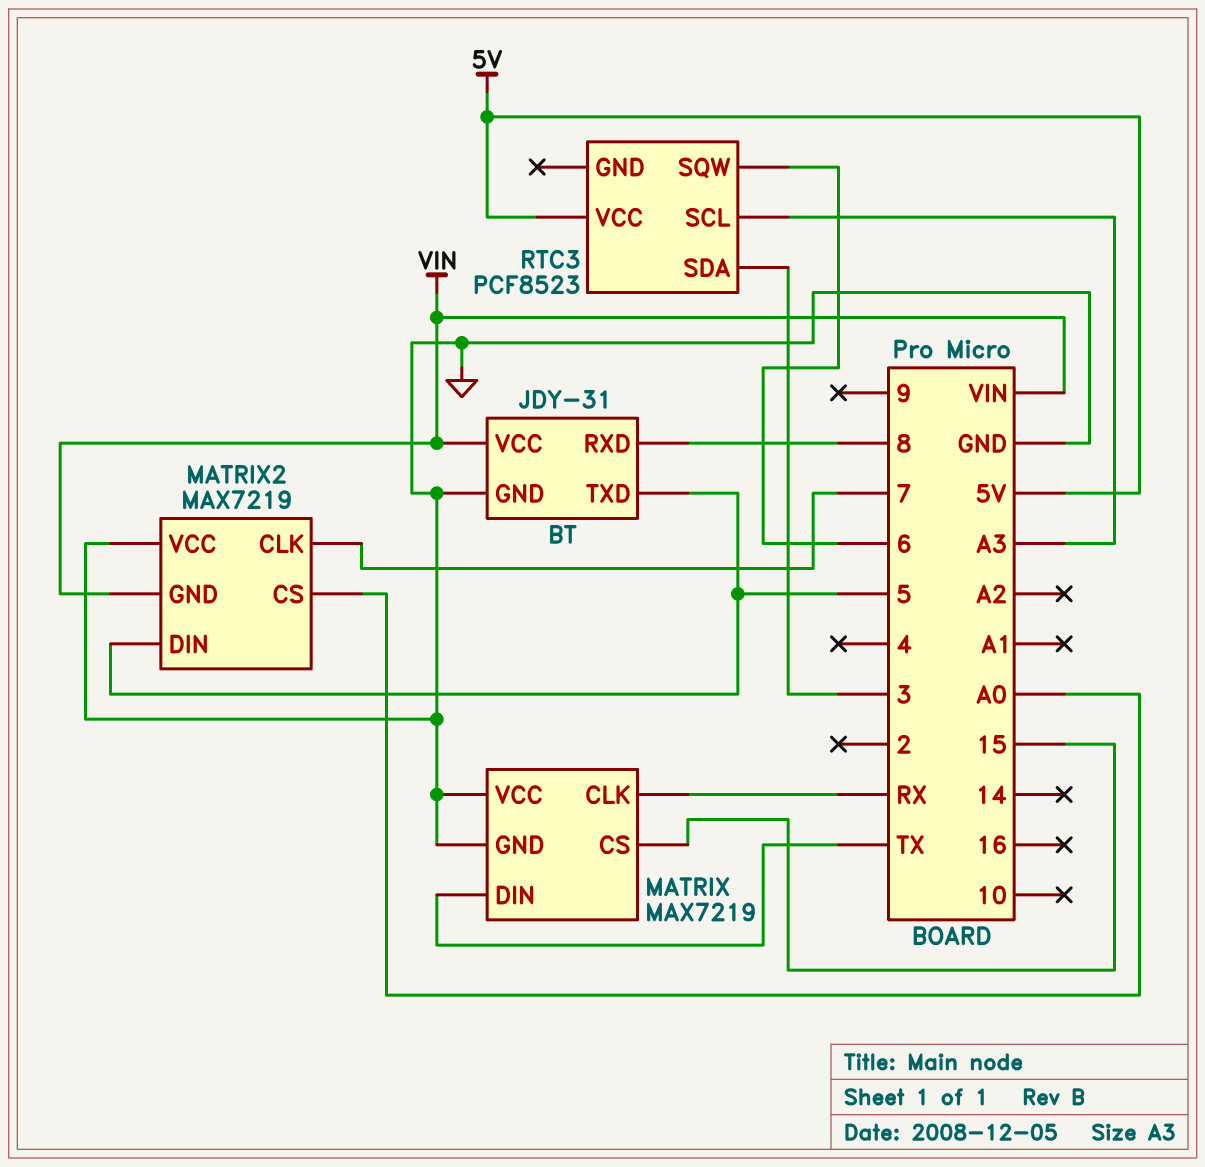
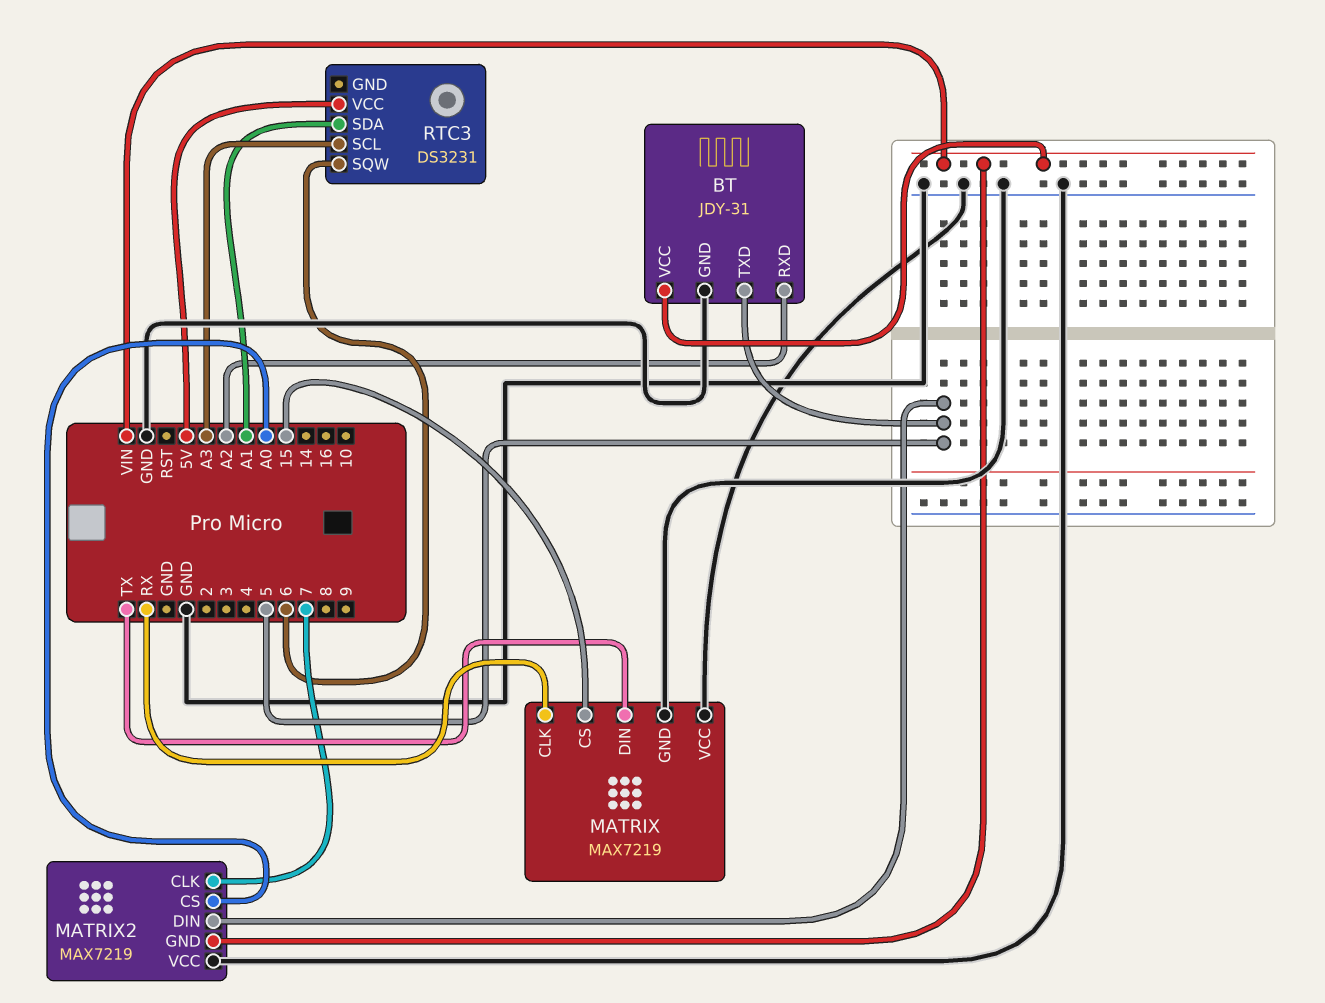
BT pin RXD: 8 -> A2
RTC3: PCF8523 -> DS3231
RTC3 pin SDA: 3 -> A1

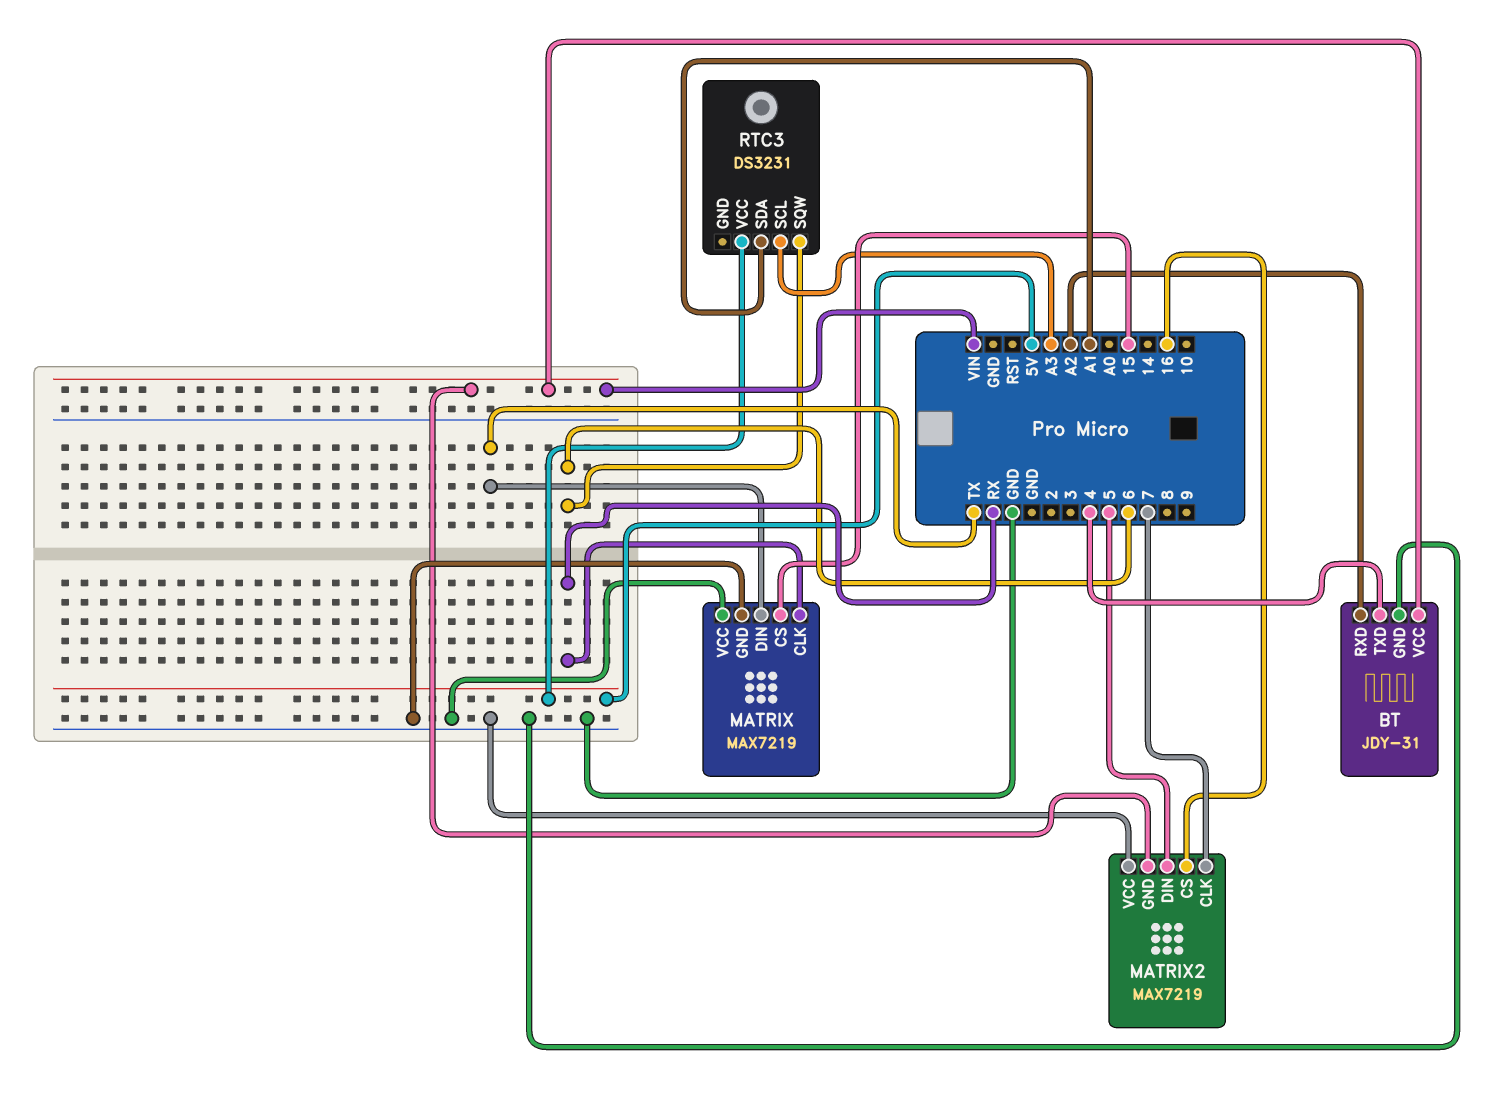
BT pin TXD: 5 -> 4
MATRIX2 pin CS: A0 -> 16

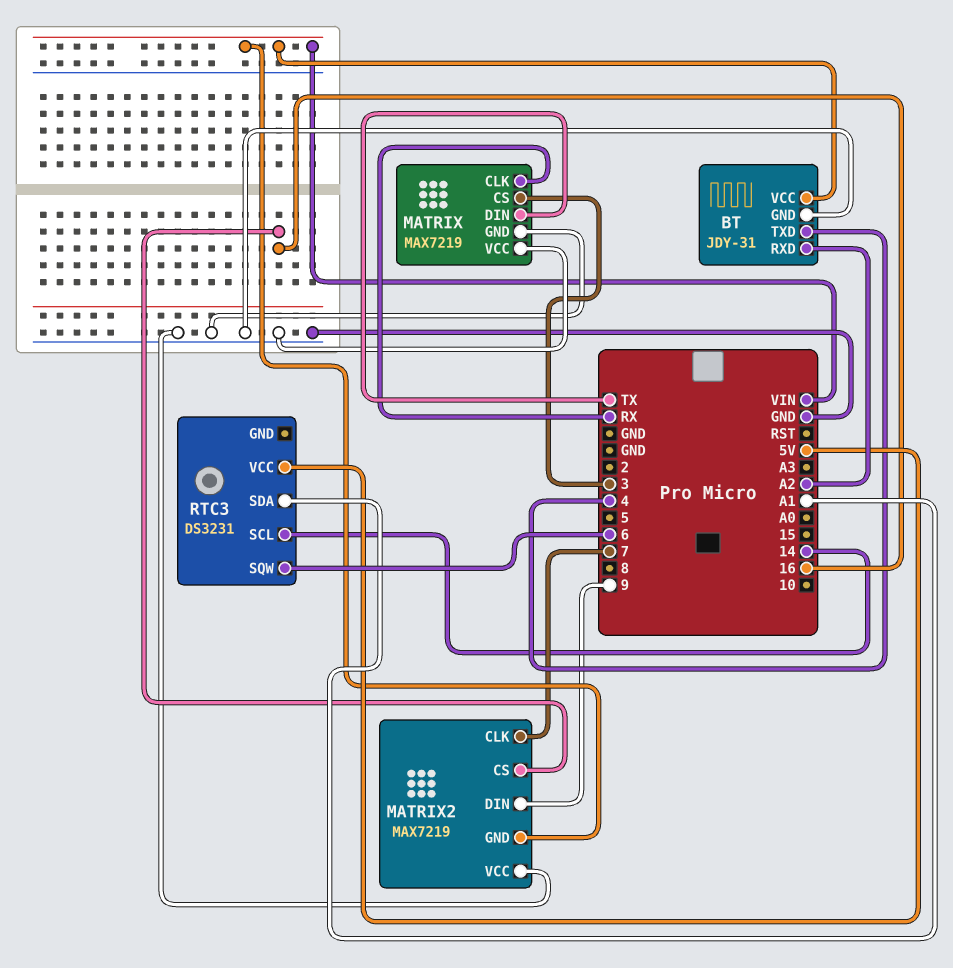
MATRIX pin CS: 15 -> 3
MATRIX2 pin DIN: 5 -> 9
RTC3 pin SCL: A3 -> 14

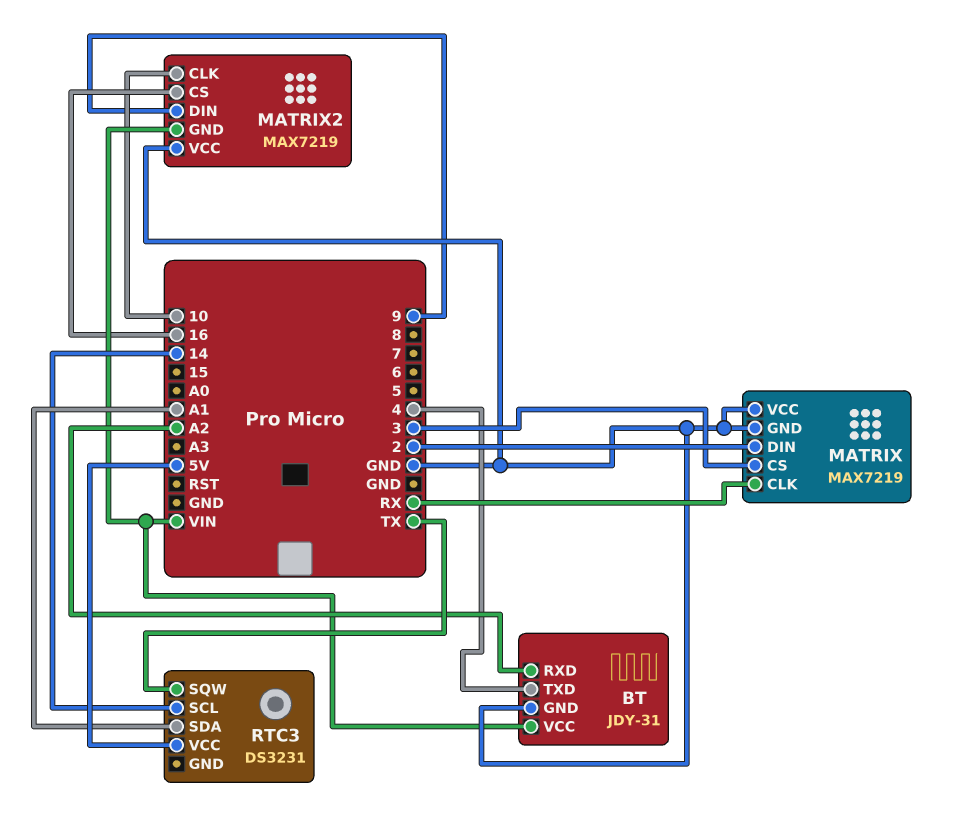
MATRIX pin DIN: TX -> 2
MATRIX2 pin CLK: 7 -> 10
RTC3 pin SQW: 6 -> TX

